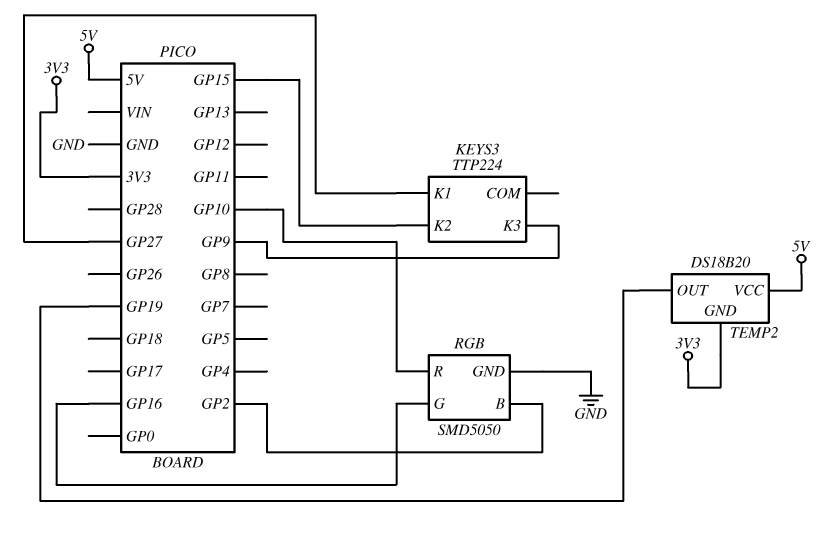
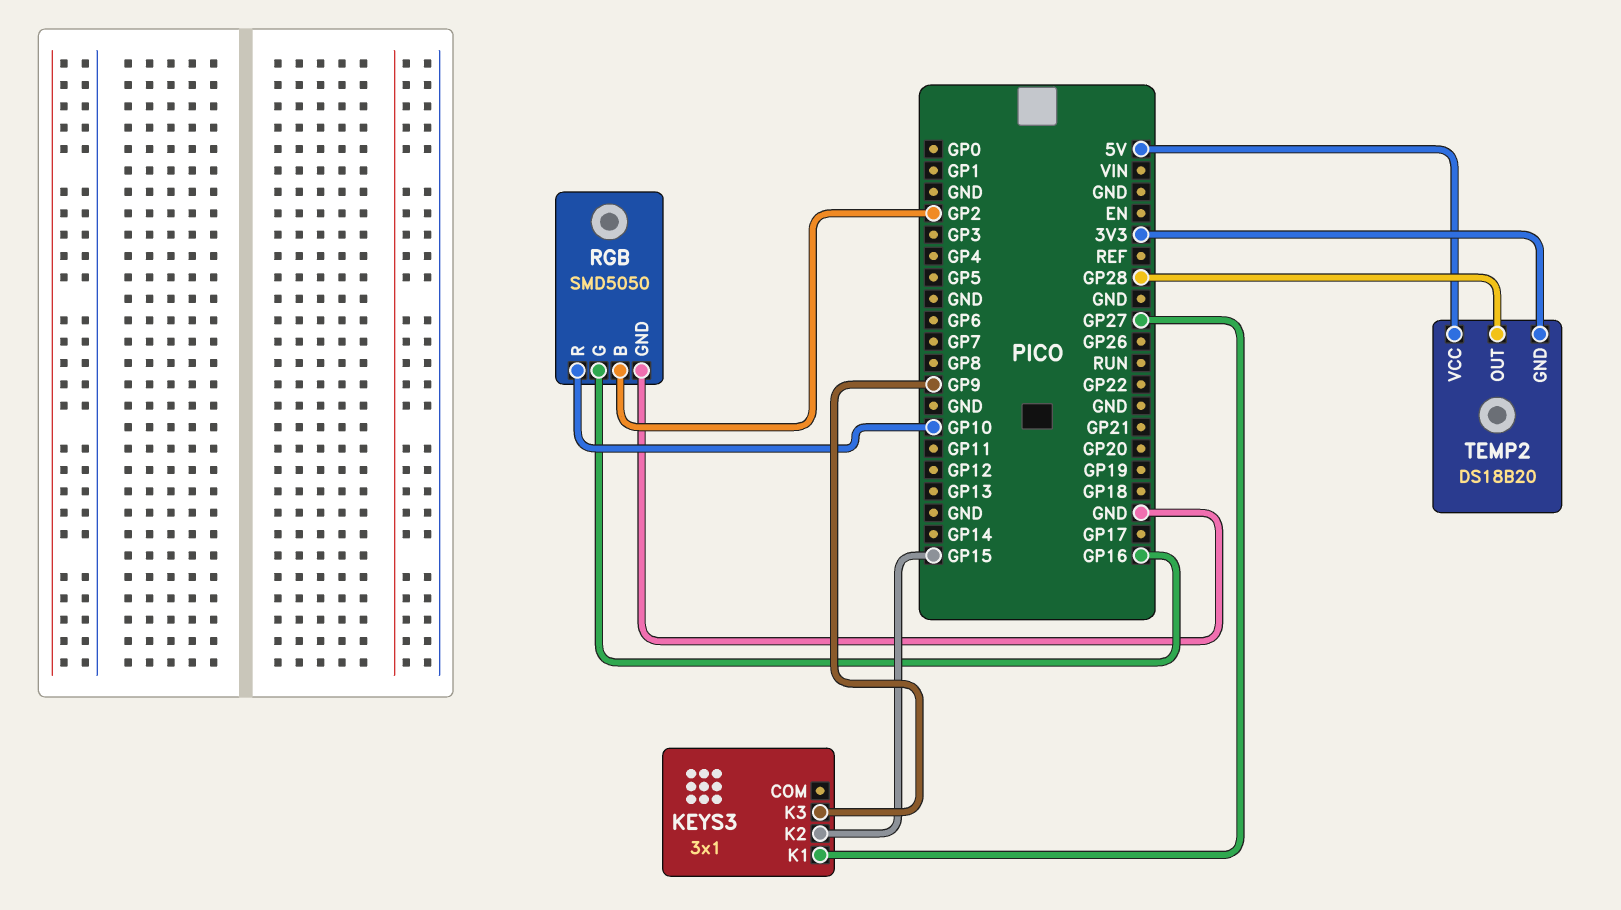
KEYS3: TTP224 -> 3x1
TEMP2 pin OUT: GP19 -> GP28

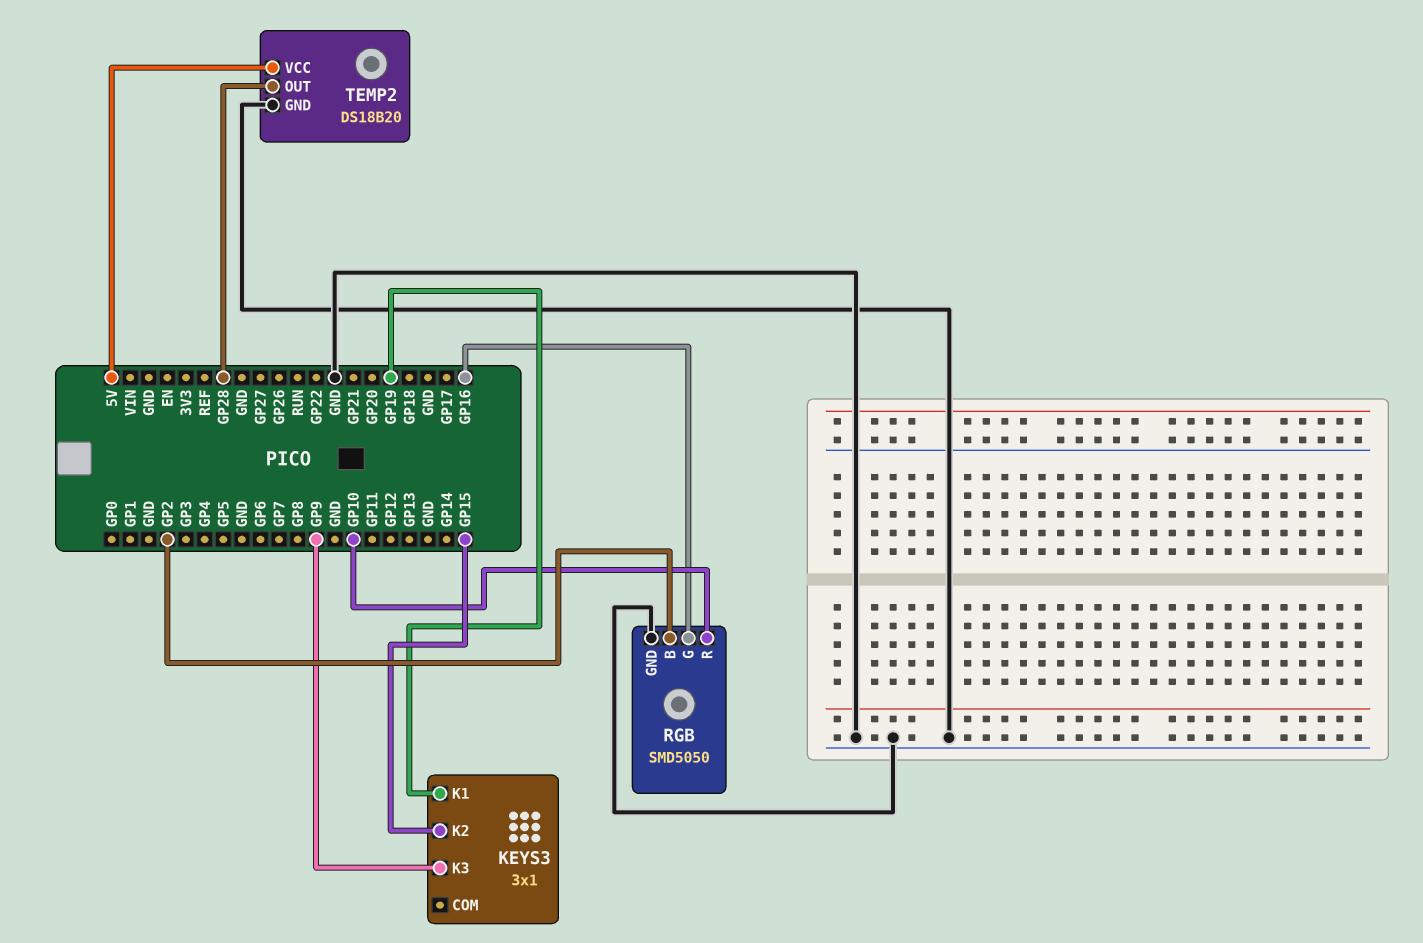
KEYS3 pin K1: GP27 -> GP19
TEMP2 pin GND: 3V3 -> GND

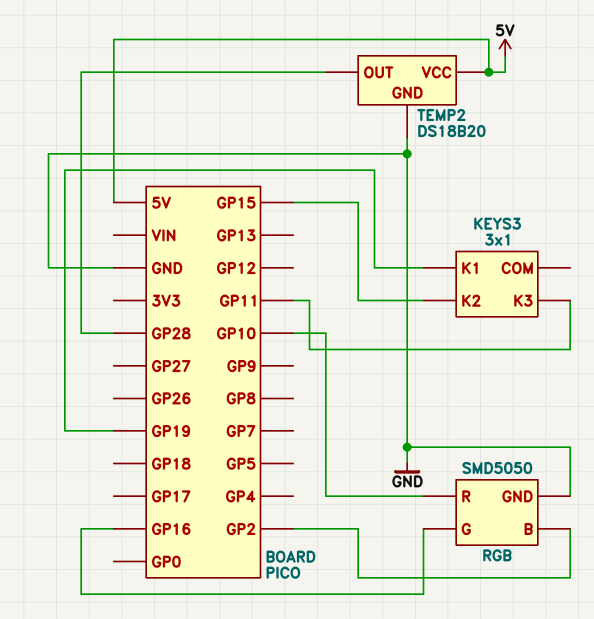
KEYS3 pin K3: GP9 -> GP11

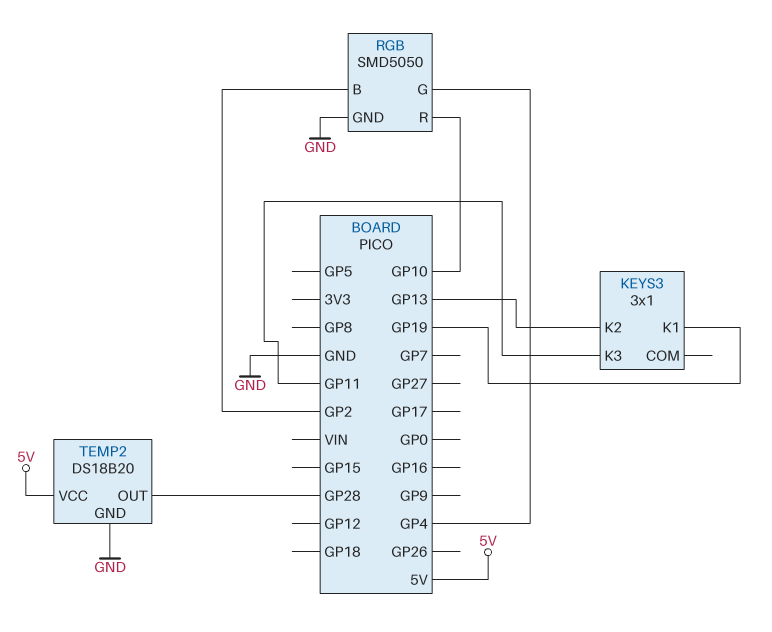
KEYS3 pin K2: GP15 -> GP13
RGB pin G: GP16 -> GP4

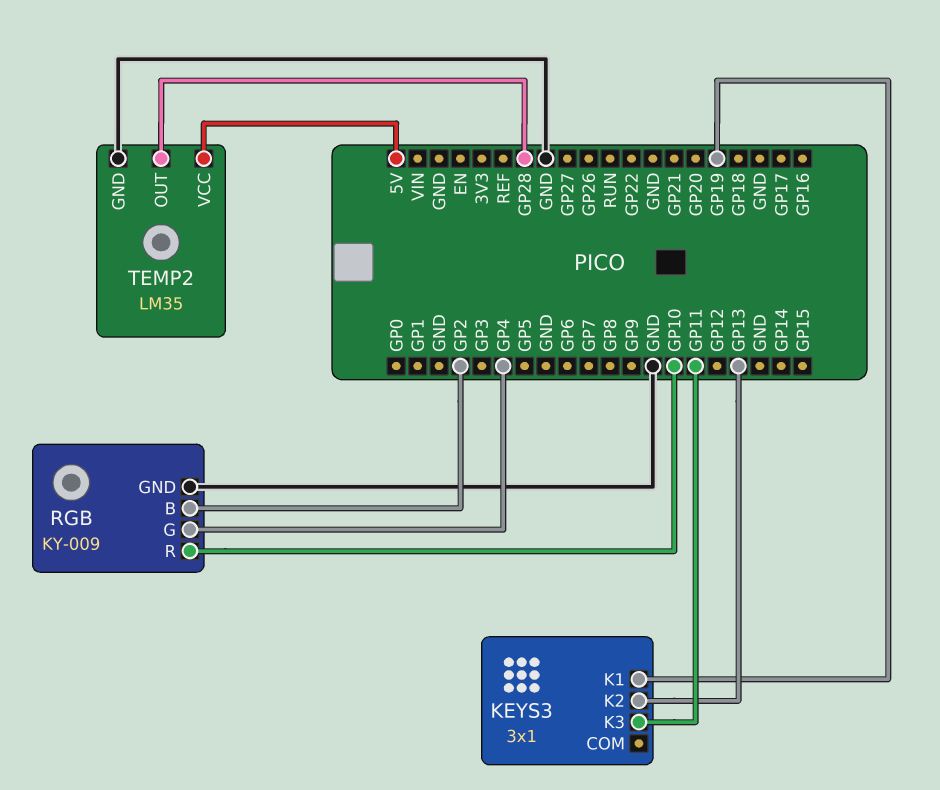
RGB: SMD5050 -> KY-009
TEMP2: DS18B20 -> LM35

